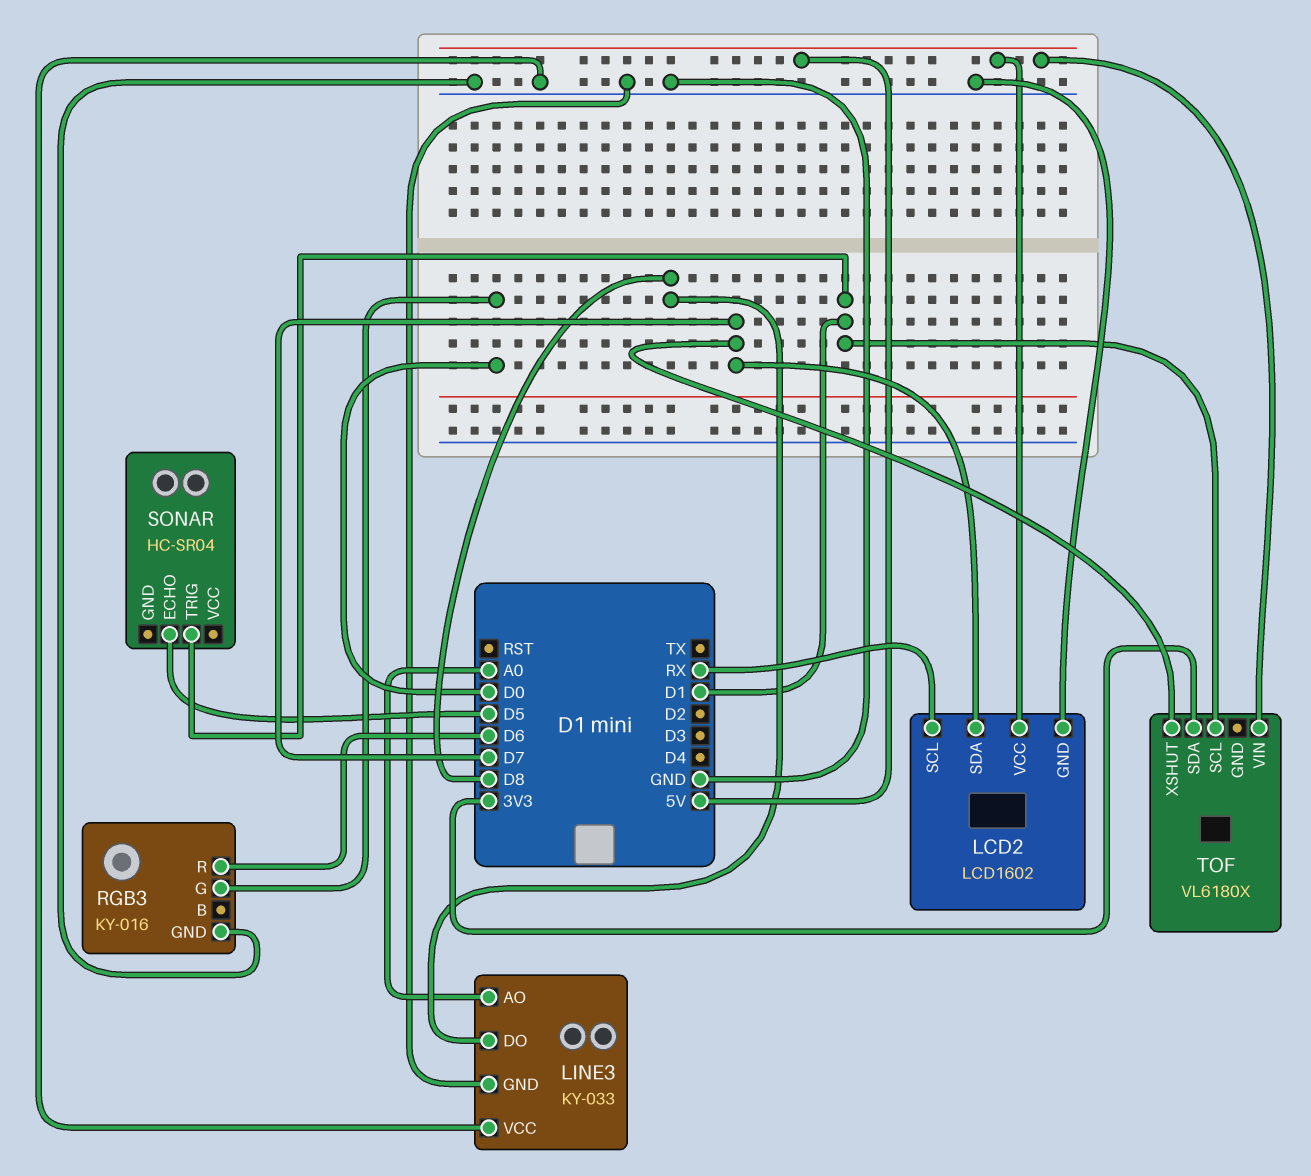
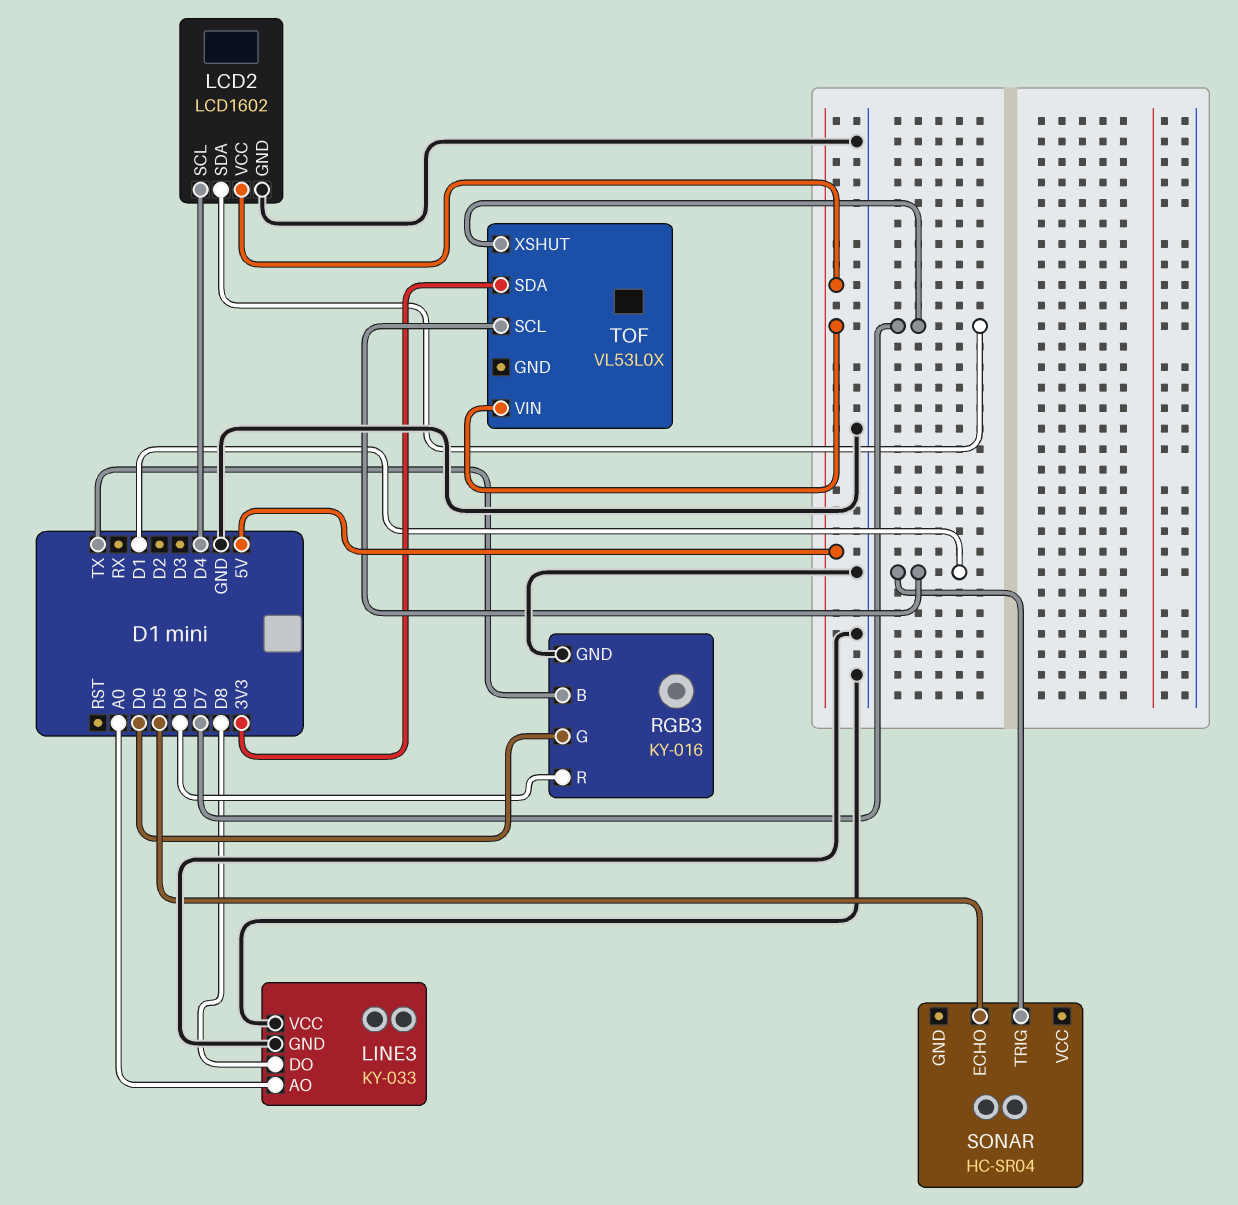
LCD2 pin SCL: RX -> D4
RGB3 pin B: none -> TX
TOF: VL6180X -> VL53L0X

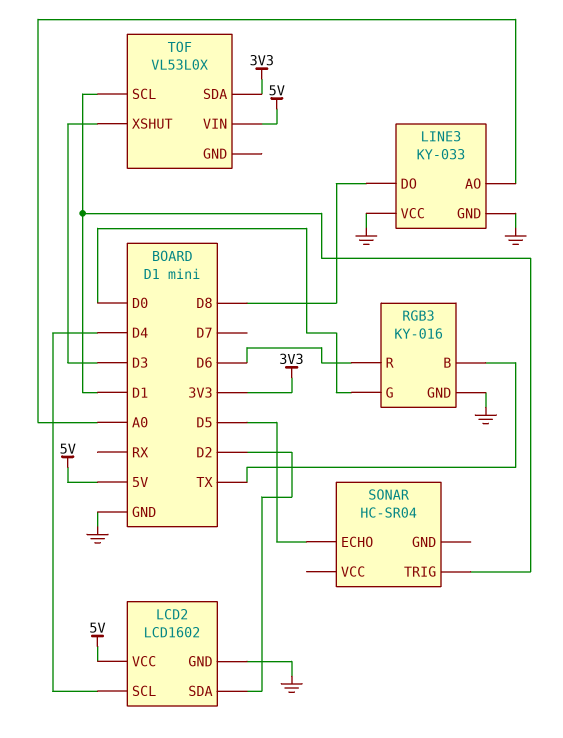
LCD2 pin SDA: D7 -> D2
TOF pin XSHUT: D7 -> D3

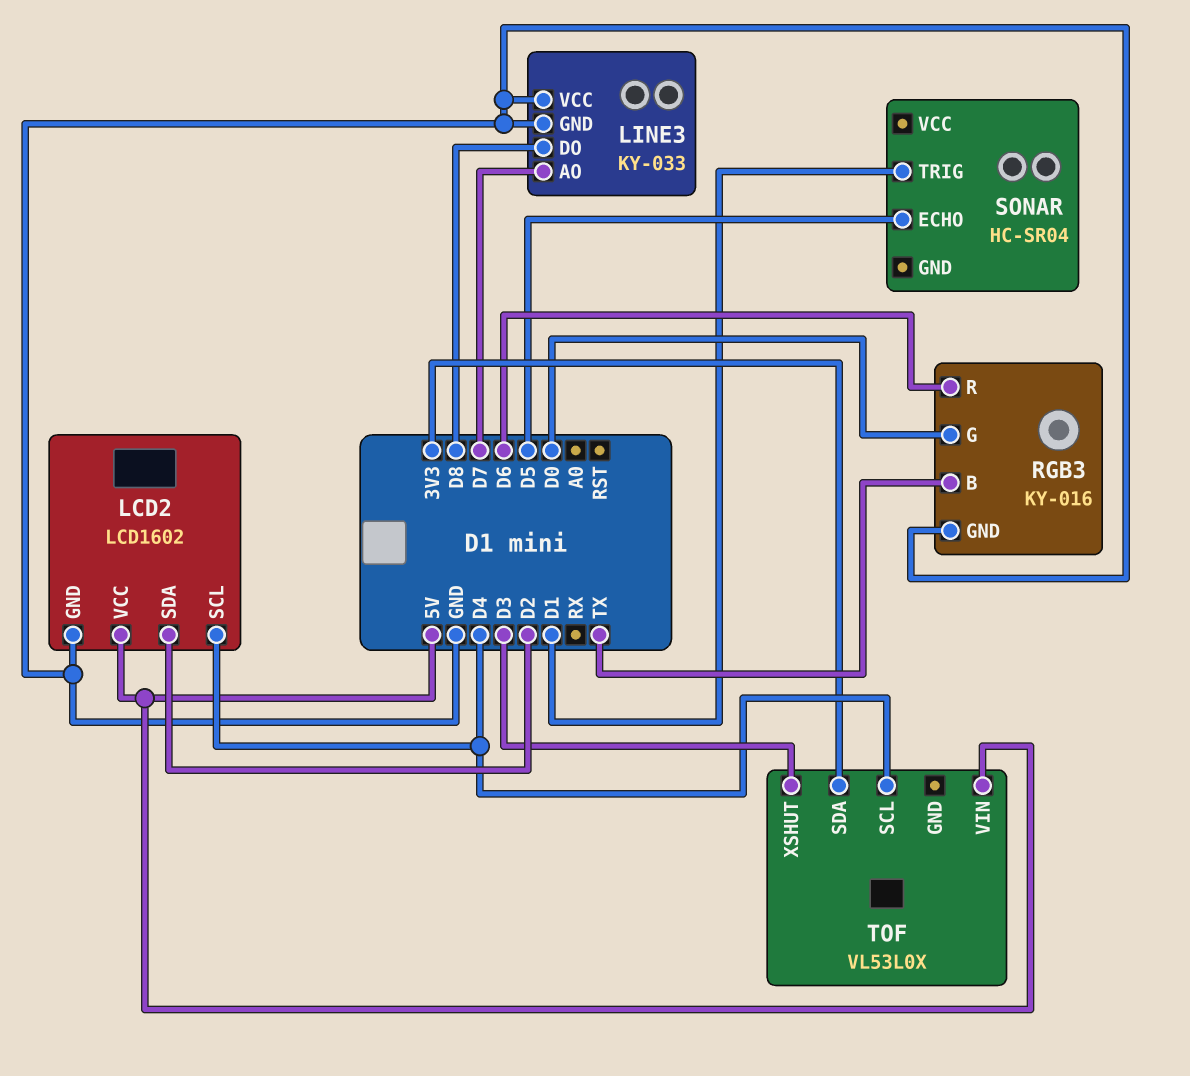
LINE3 pin AO: A0 -> D7
TOF pin SCL: D1 -> D4

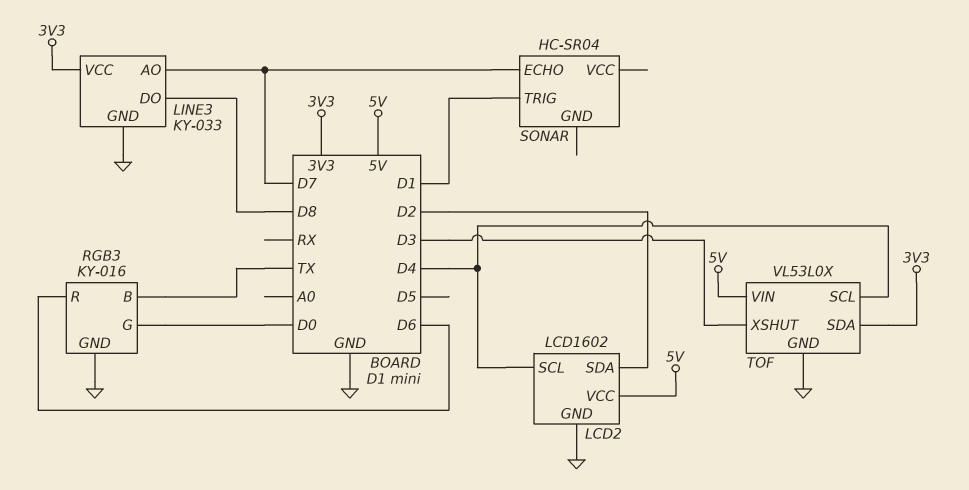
LINE3 pin VCC: GND -> 3V3
SONAR pin ECHO: D5 -> D7
TOF pin GND: none -> GND

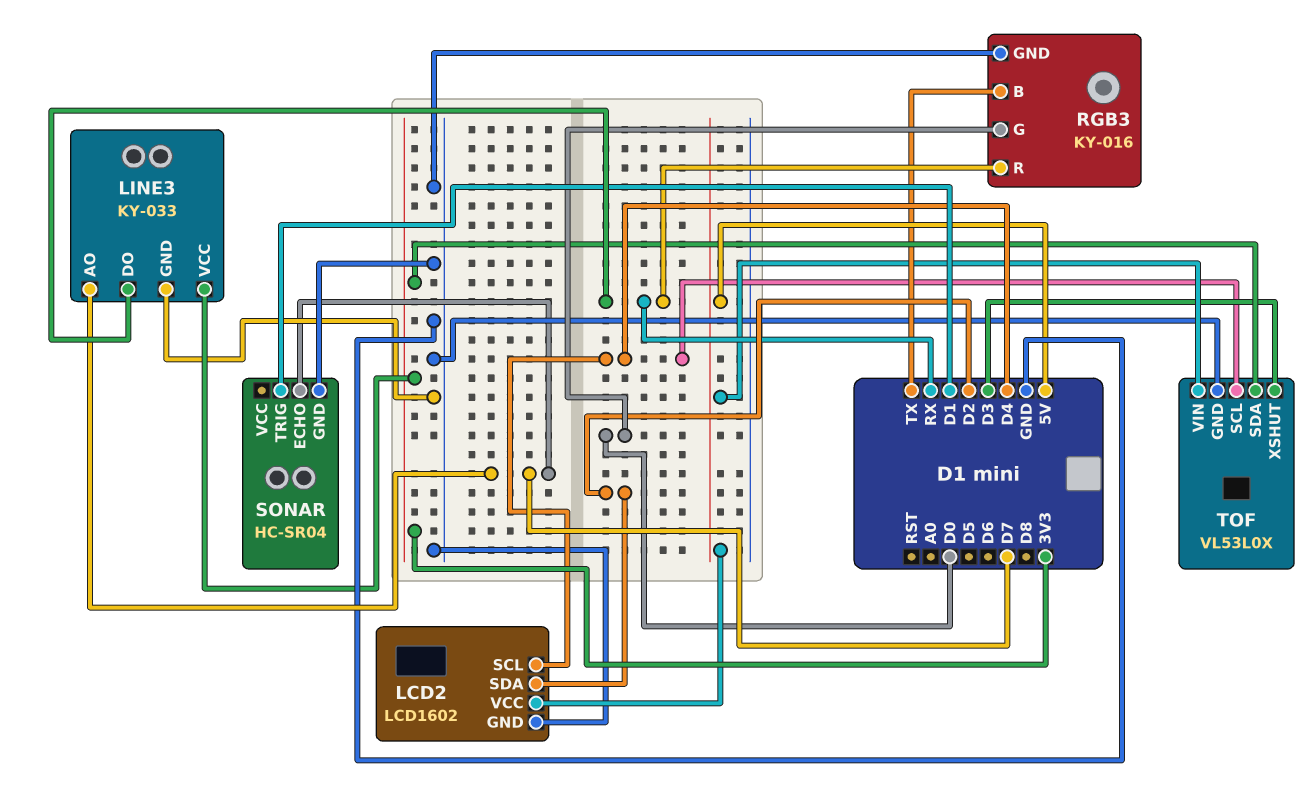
LINE3 pin DO: D8 -> RX
RGB3 pin R: D6 -> RX
SONAR pin GND: none -> GND

